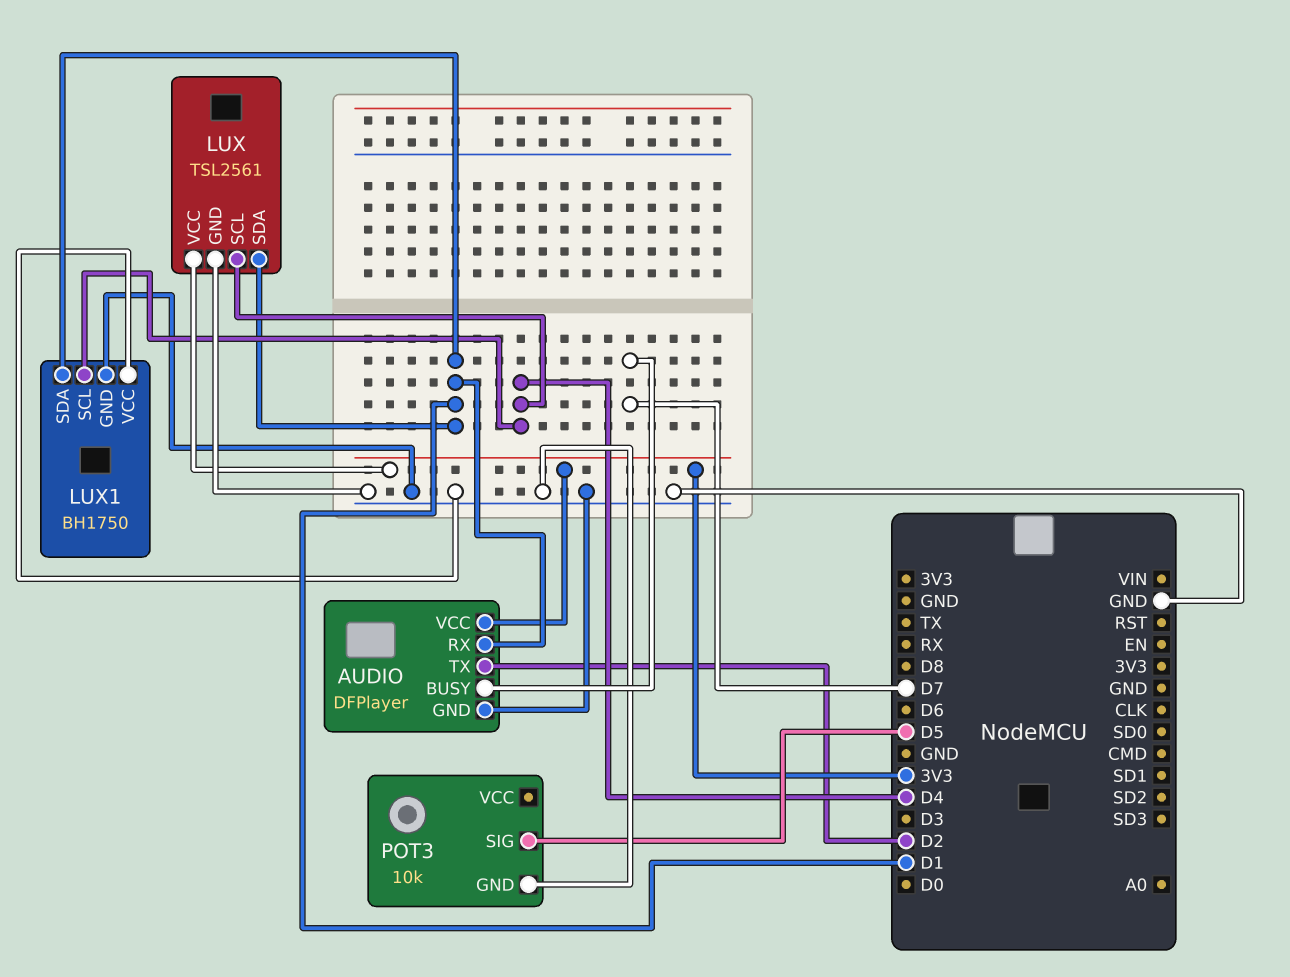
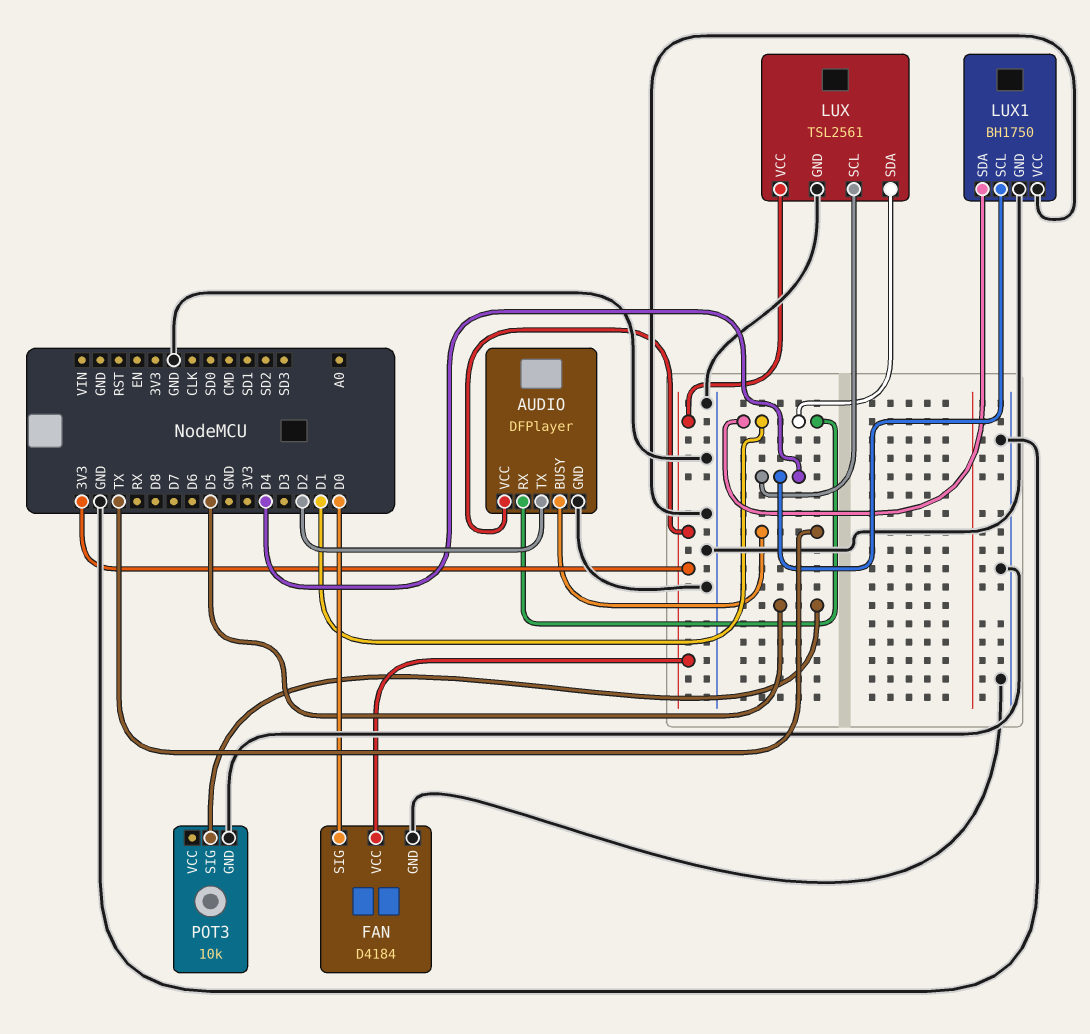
AUDIO pin BUSY: D7 -> TX
FAN: none -> D4184
FAN pin GND: none -> GND
FAN pin SIG: none -> D0
FAN pin VCC: none -> 3V3

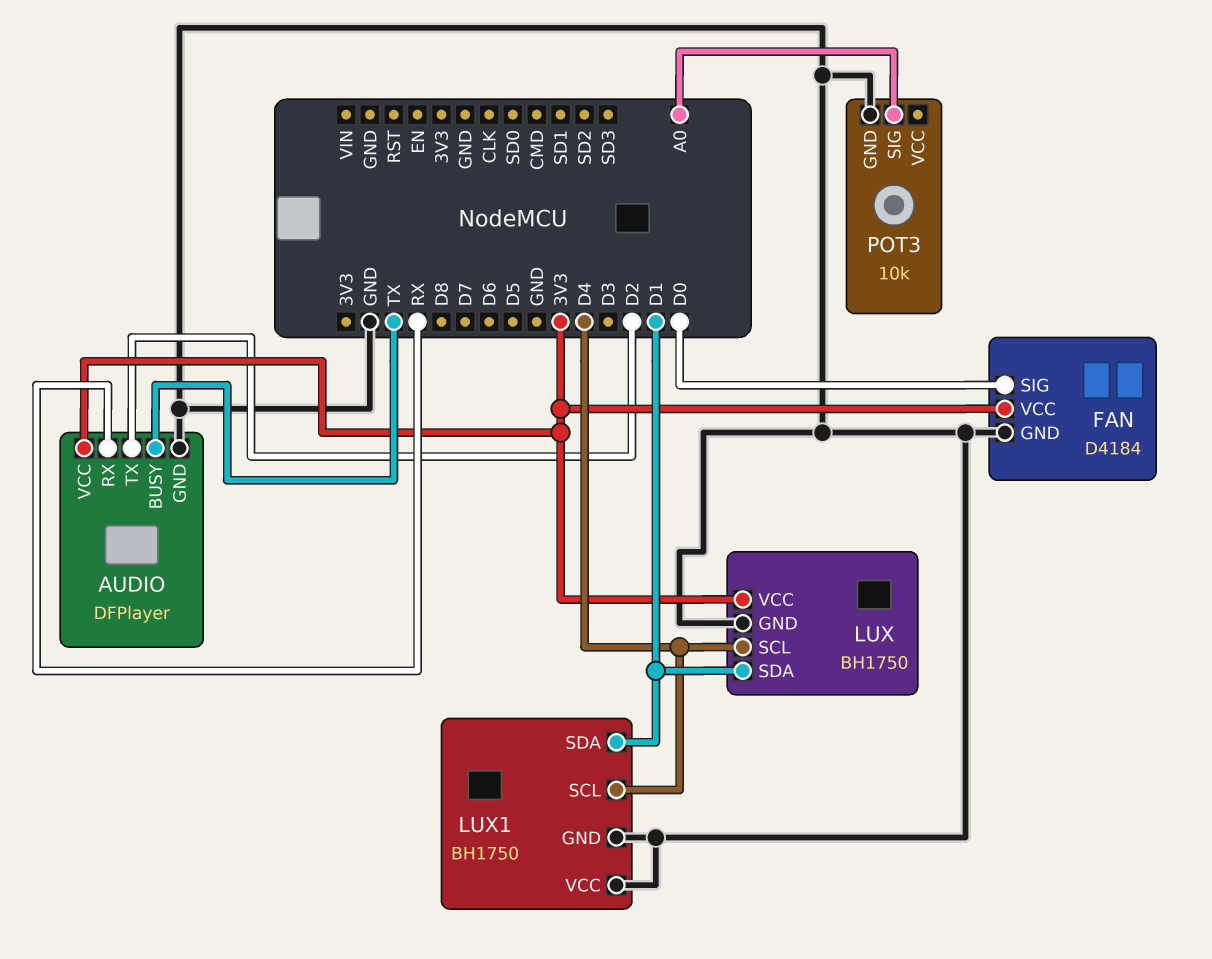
AUDIO pin RX: D1 -> RX
LUX: TSL2561 -> BH1750
POT3 pin SIG: D5 -> A0

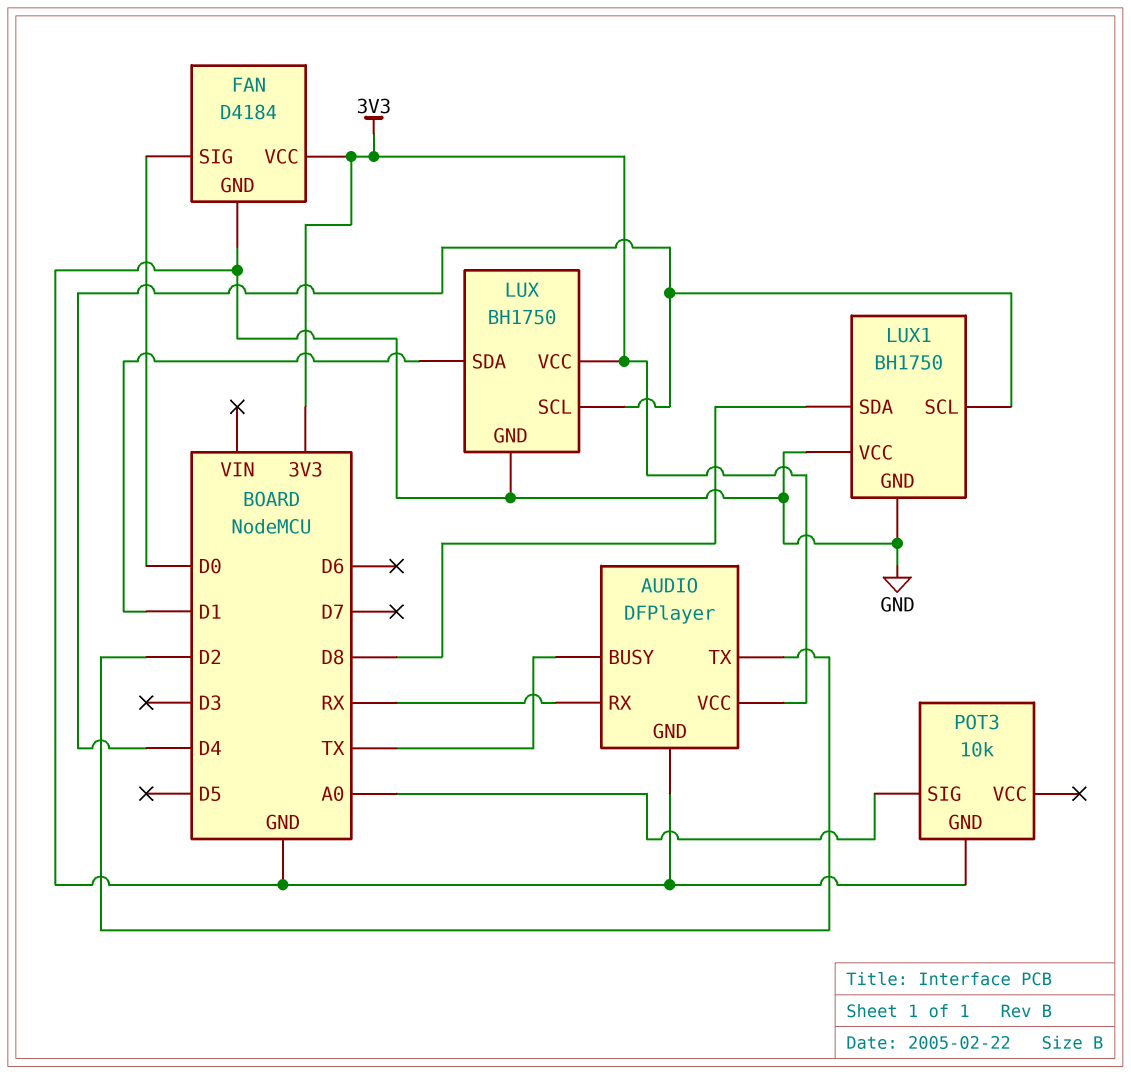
LUX1 pin SDA: D1 -> D8

